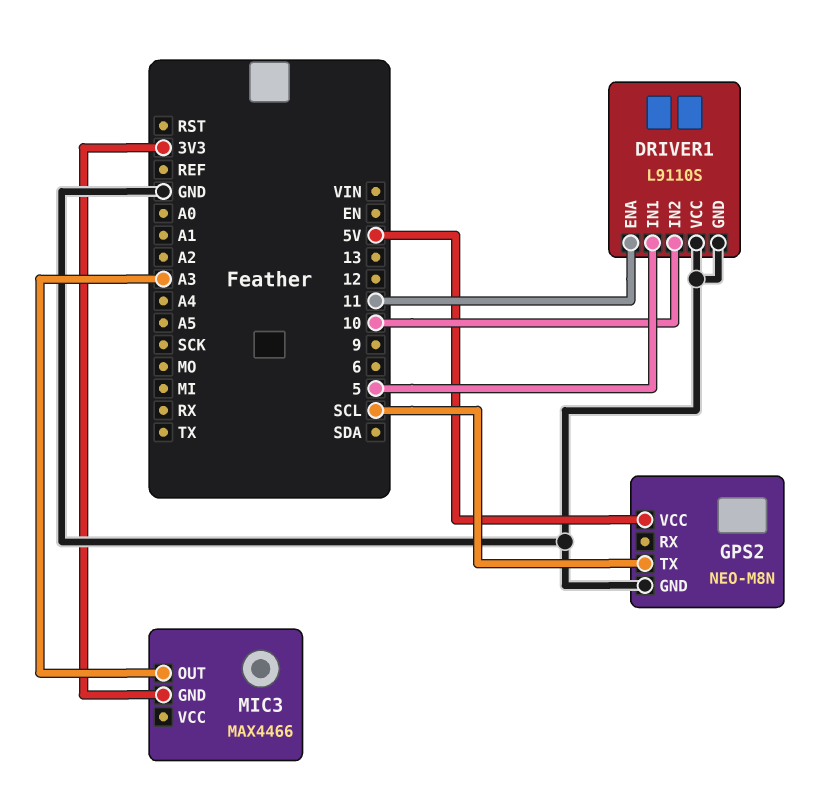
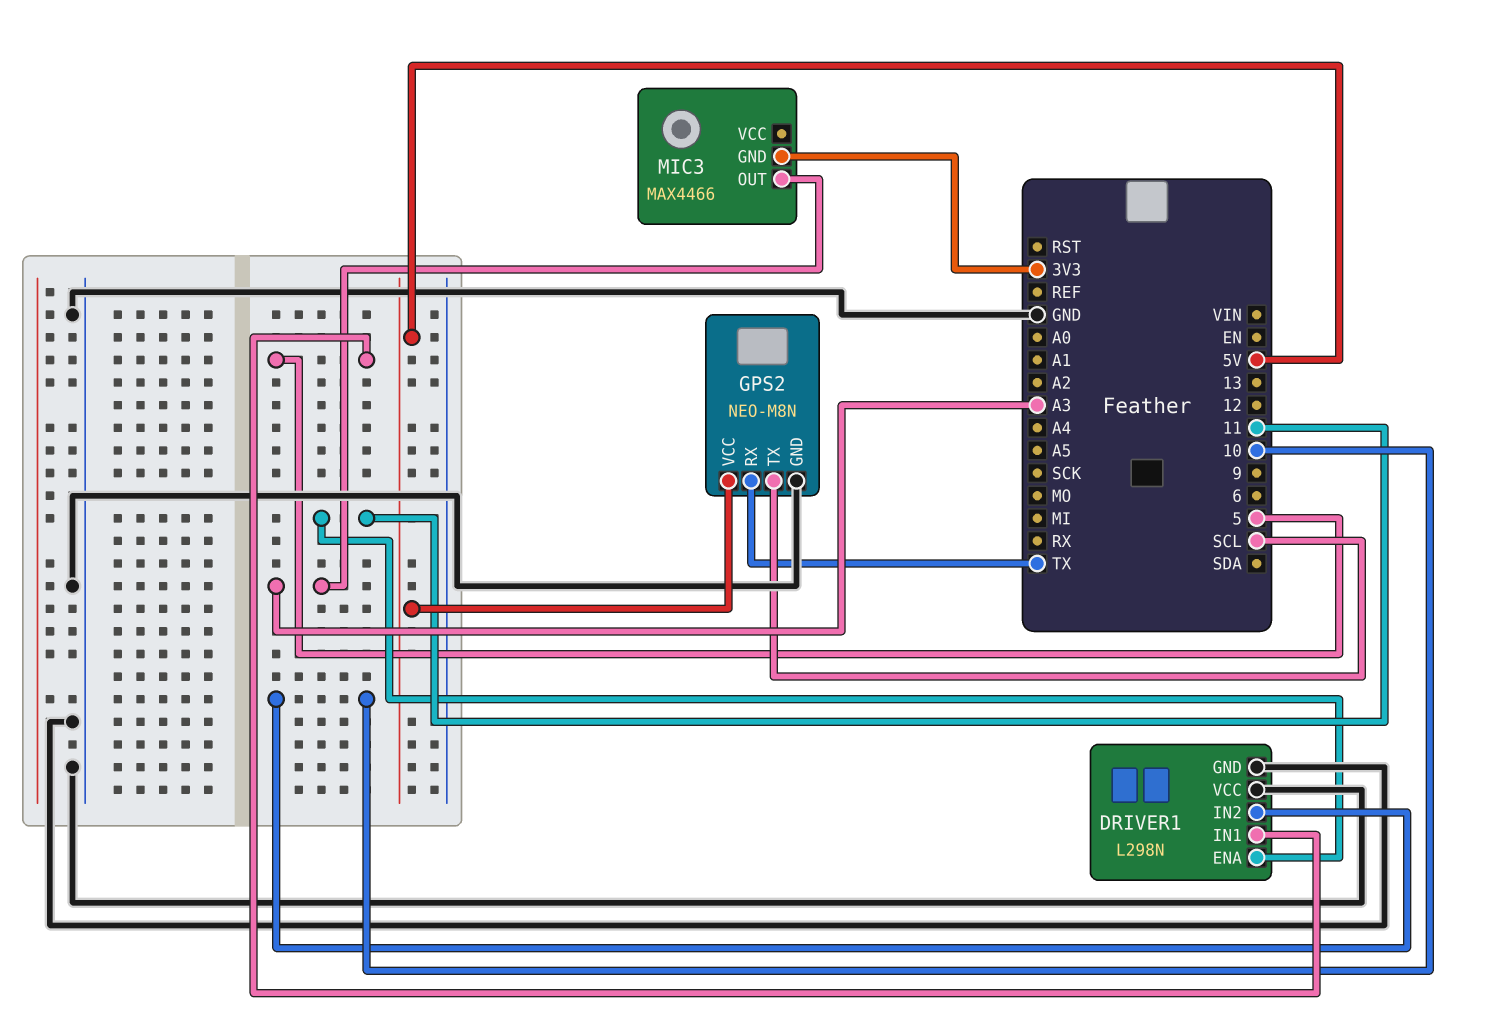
DRIVER1: L9110S -> L298N
GPS2 pin RX: none -> TX

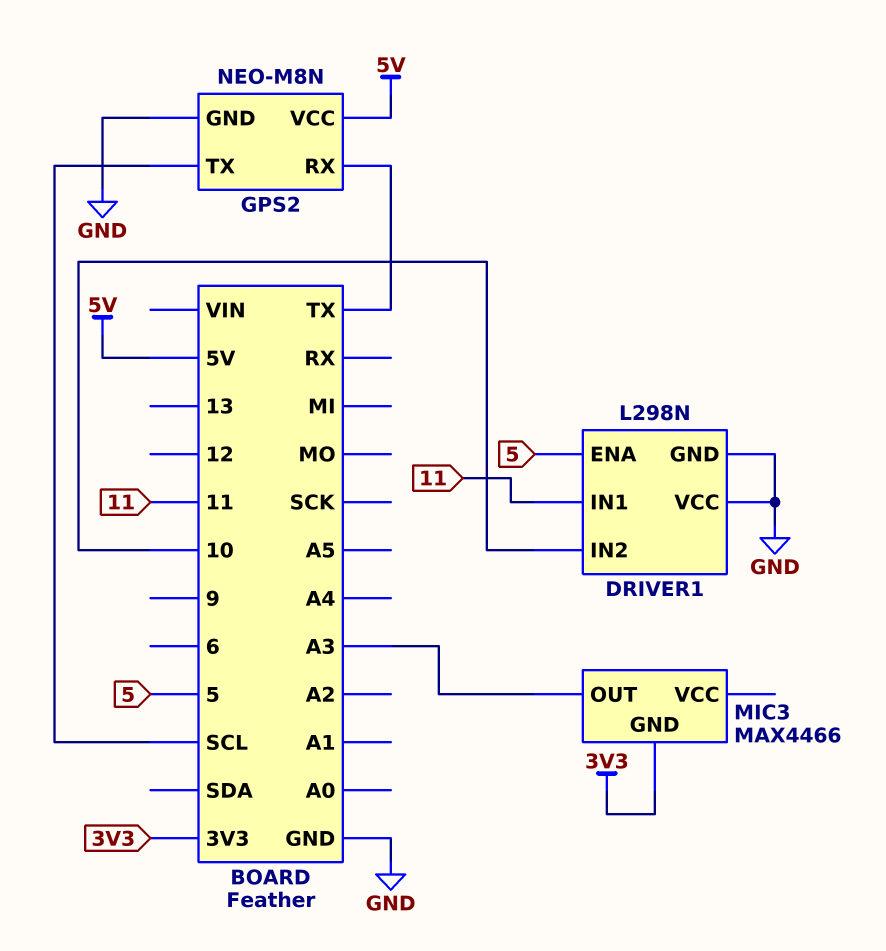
DRIVER1 pin ENA: 11 -> 5
DRIVER1 pin IN1: 5 -> 11

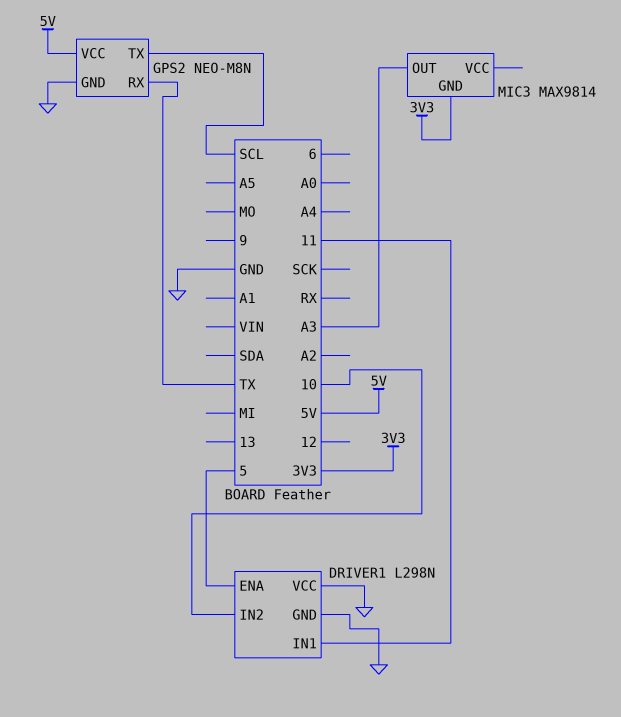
MIC3: MAX4466 -> MAX9814

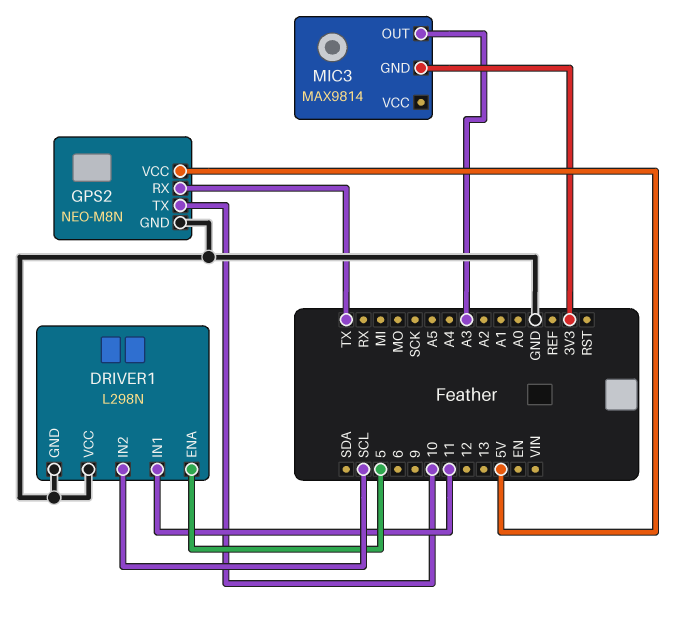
DRIVER1 pin IN2: 10 -> SCL
GPS2 pin TX: SCL -> 10

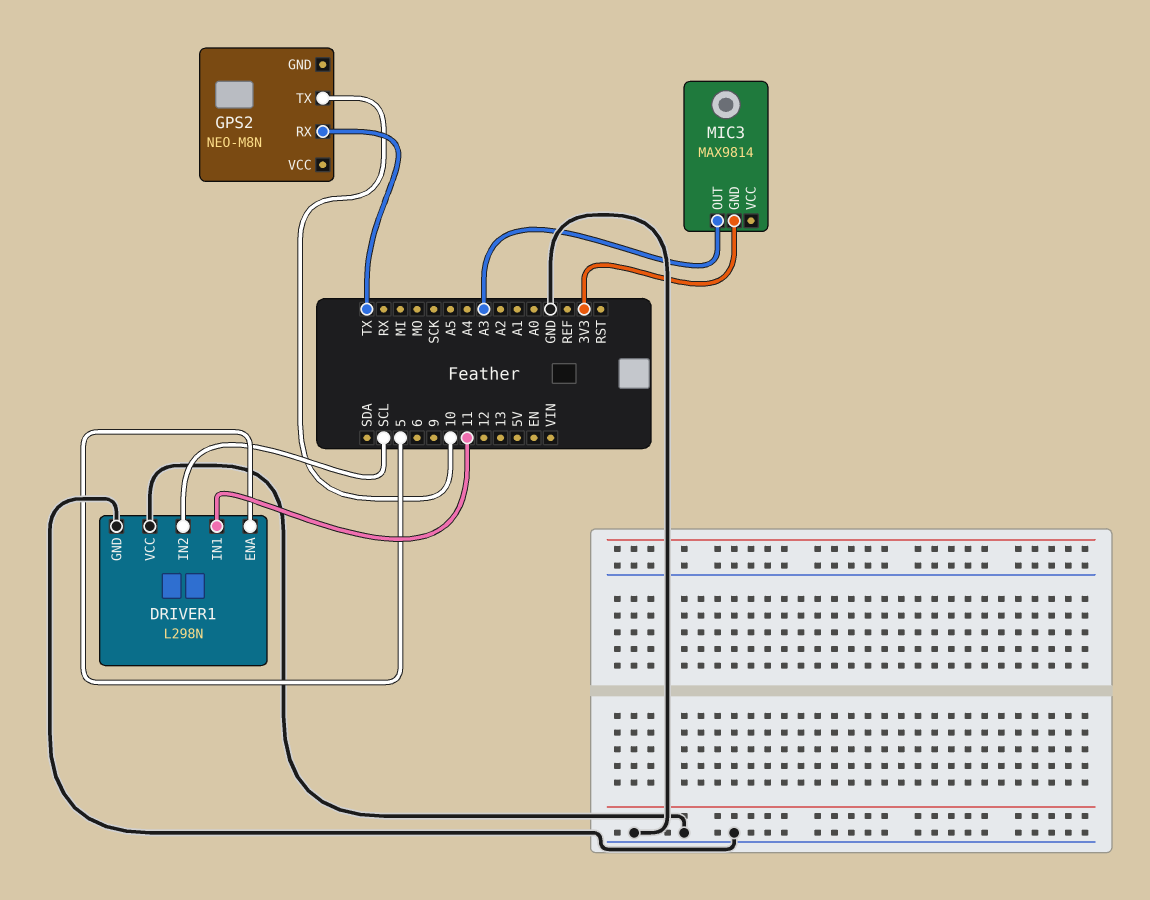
GPS2 pin GND: GND -> none
GPS2 pin VCC: 5V -> none

